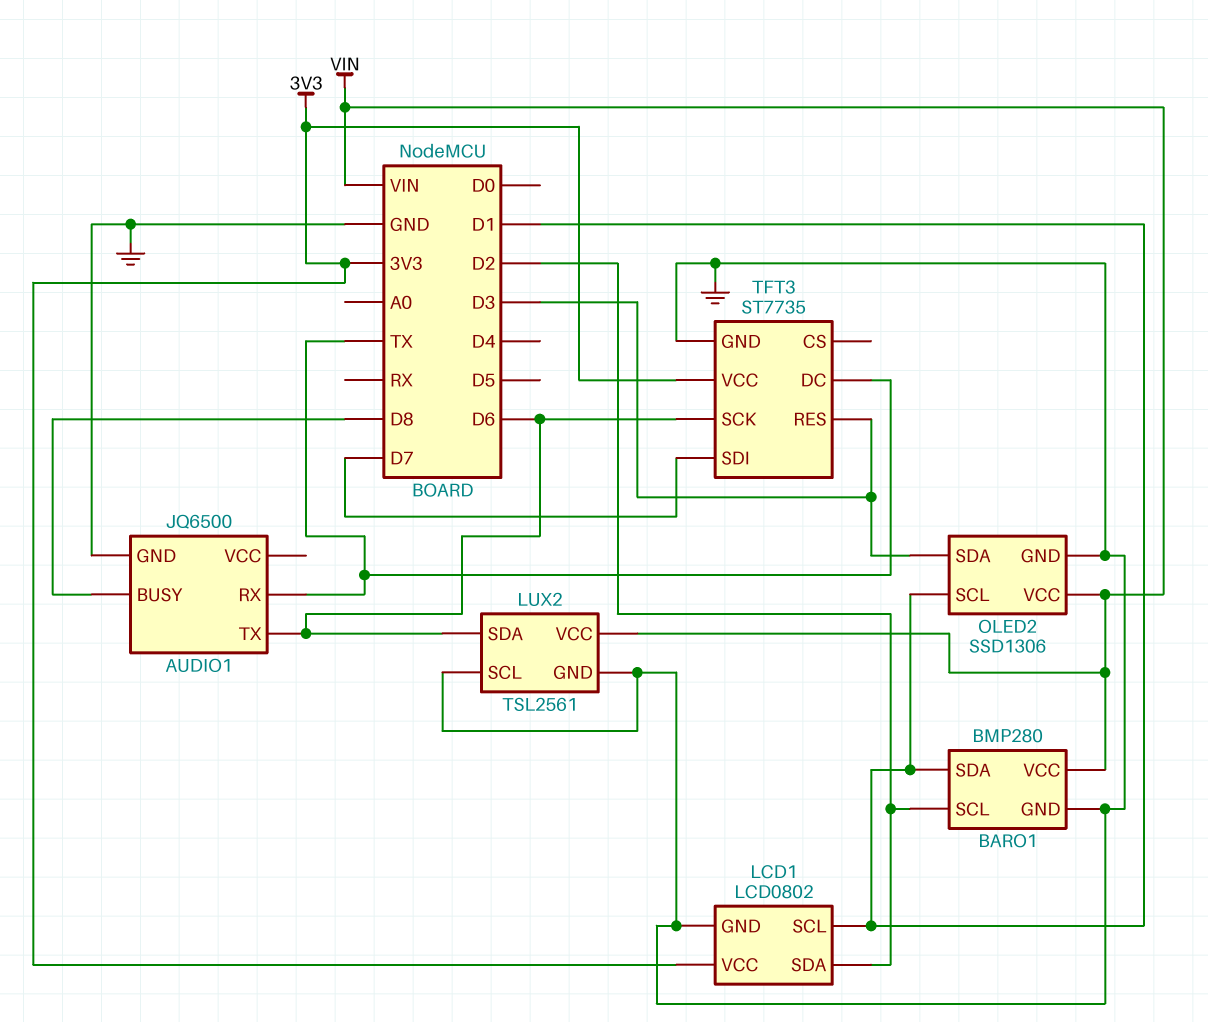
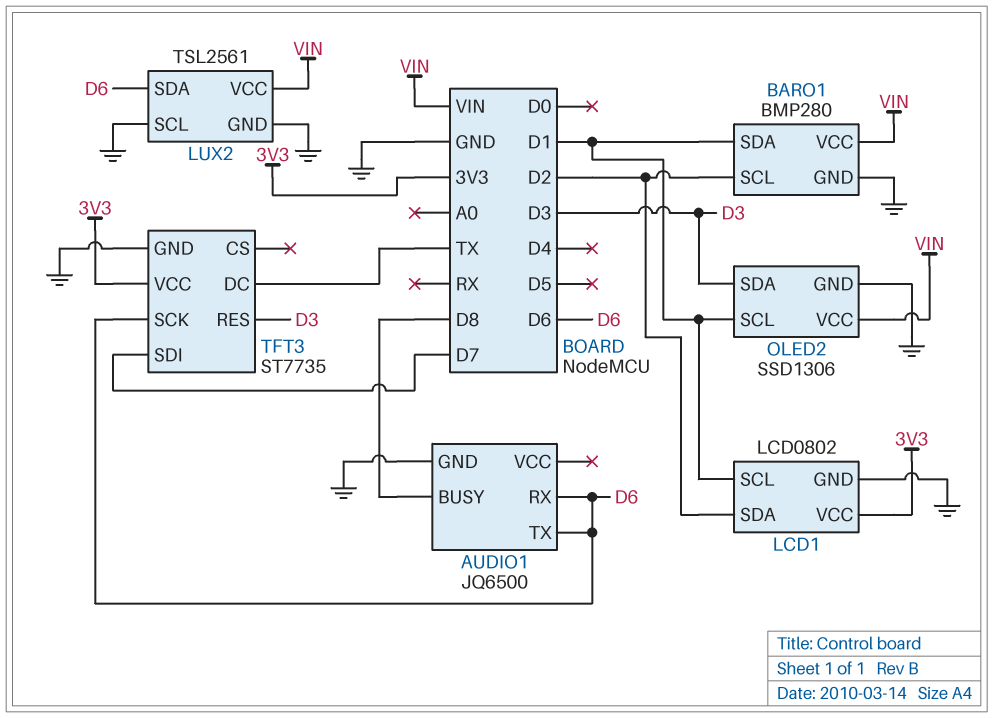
AUDIO1 pin RX: TX -> D6

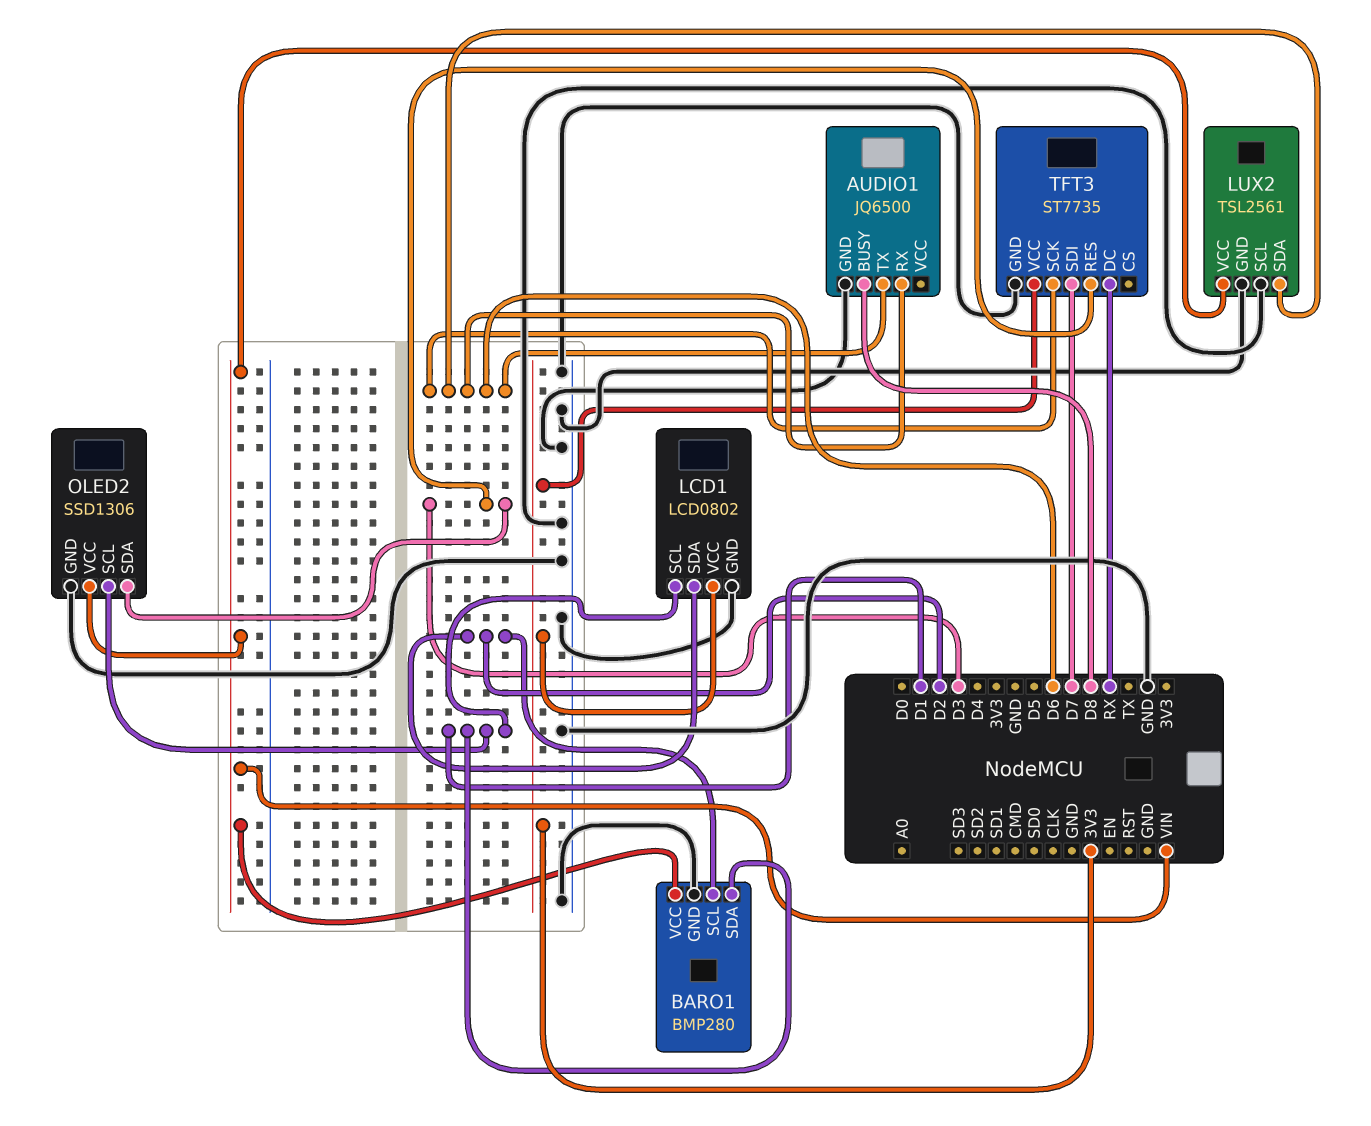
TFT3 pin DC: TX -> RX

